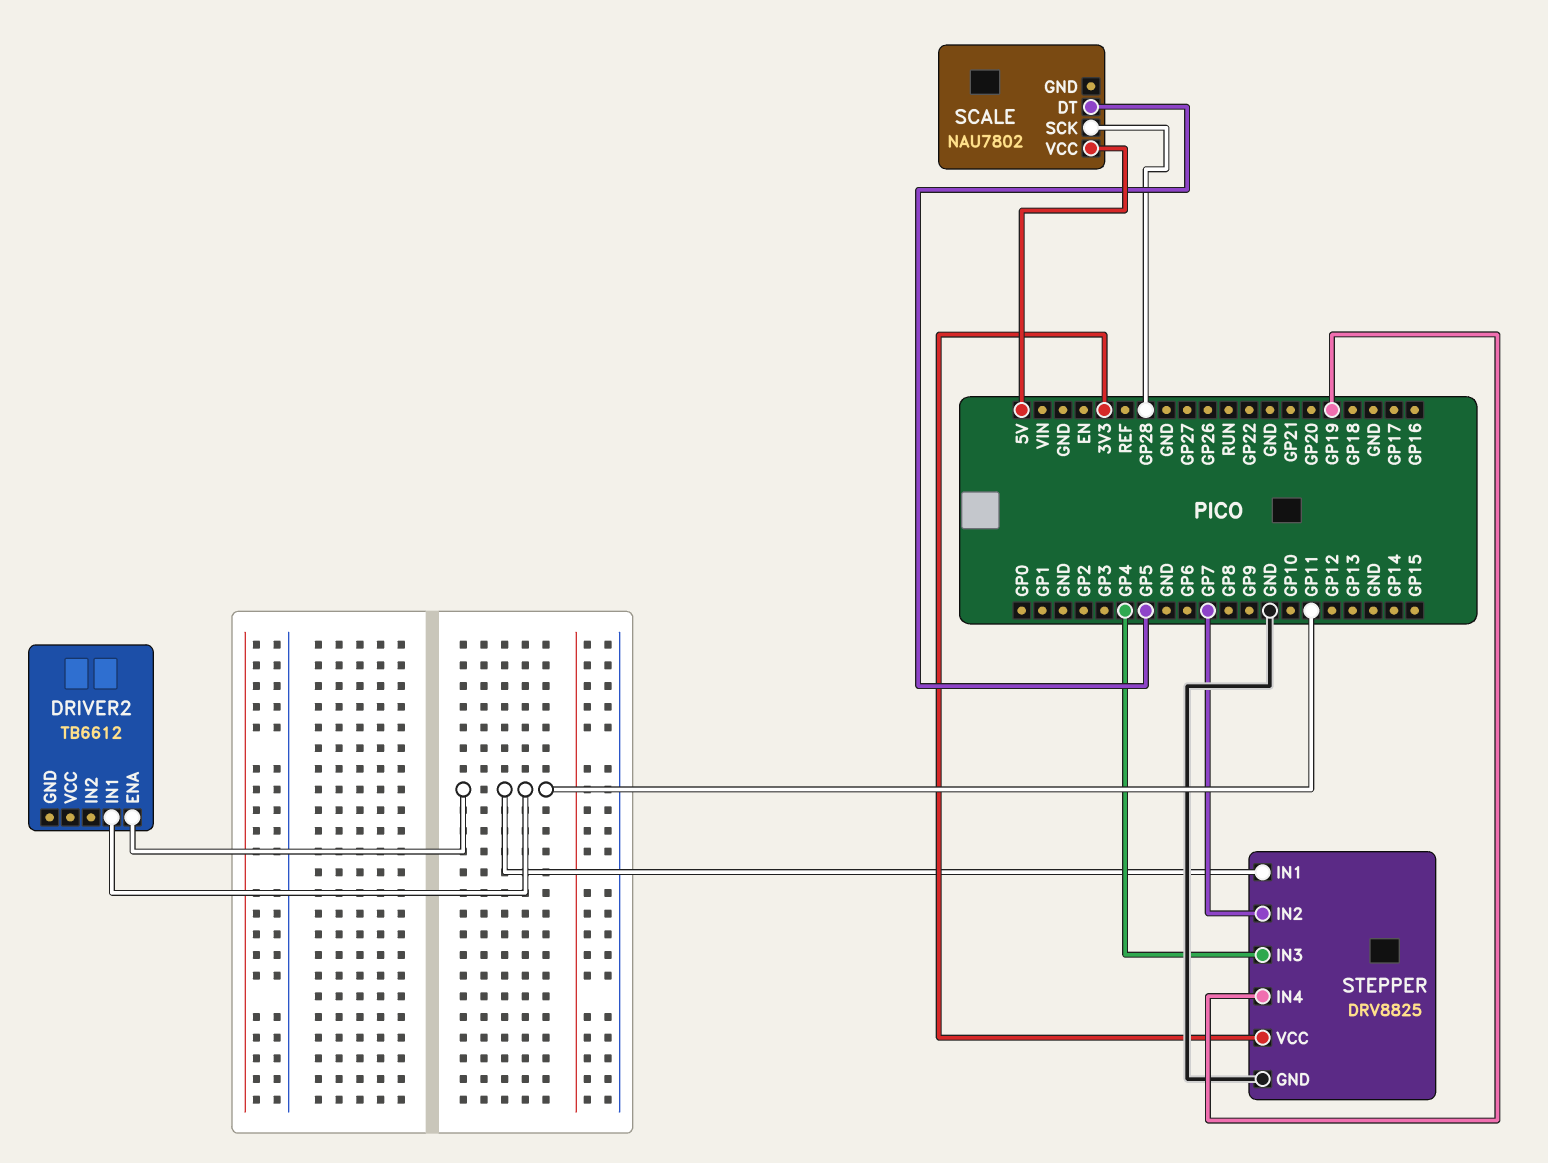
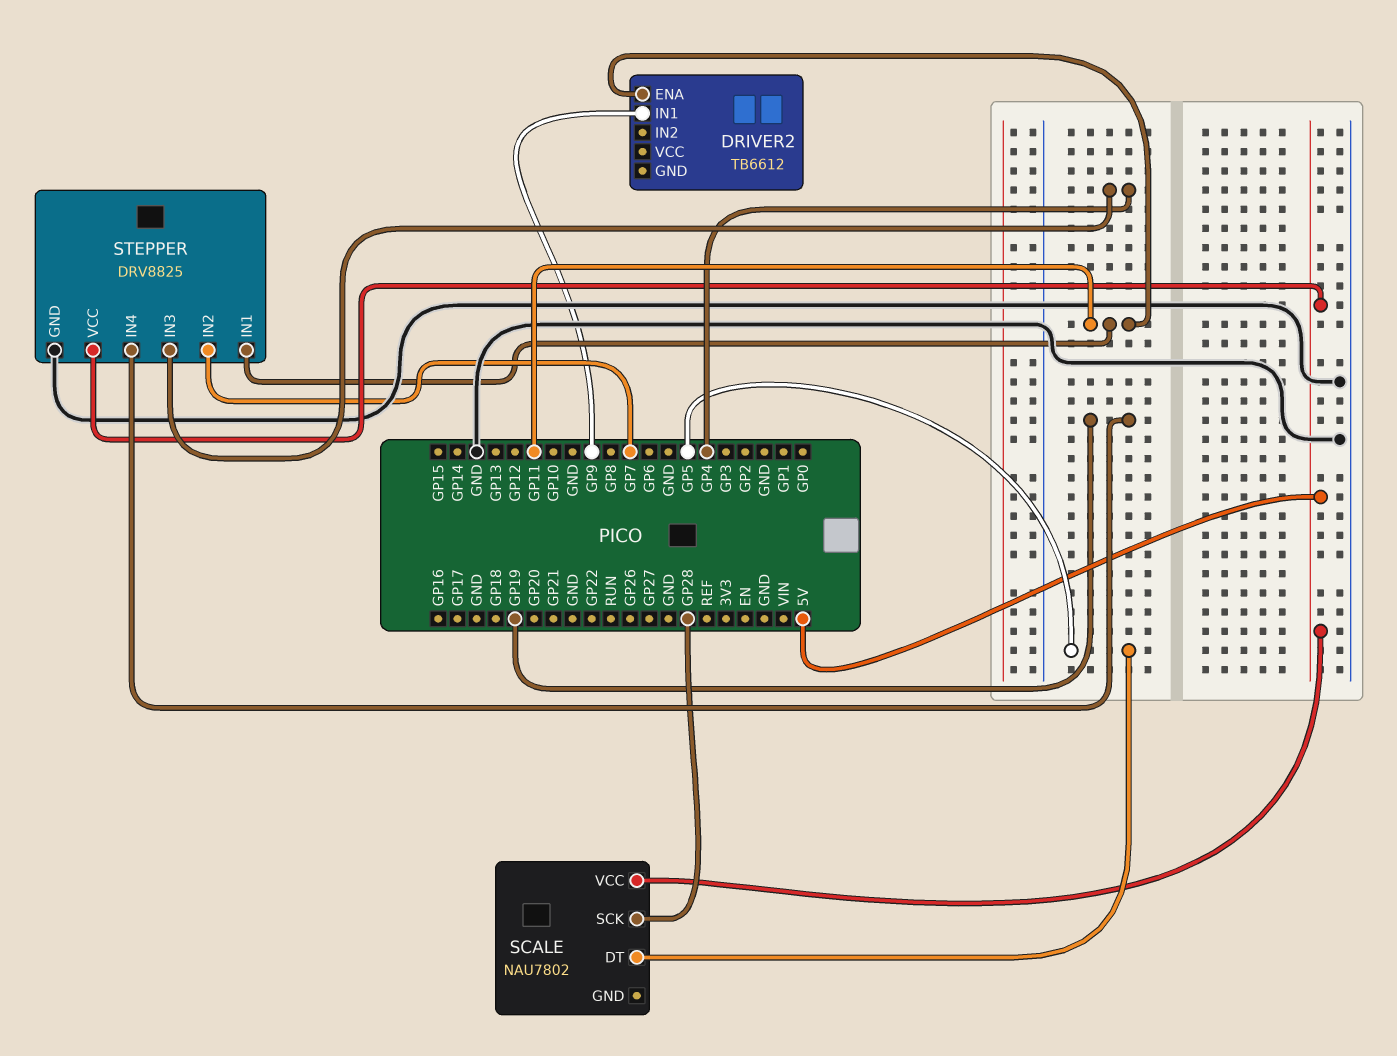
DRIVER2 pin IN1: GP11 -> GP9
STEPPER pin VCC: 3V3 -> 5V

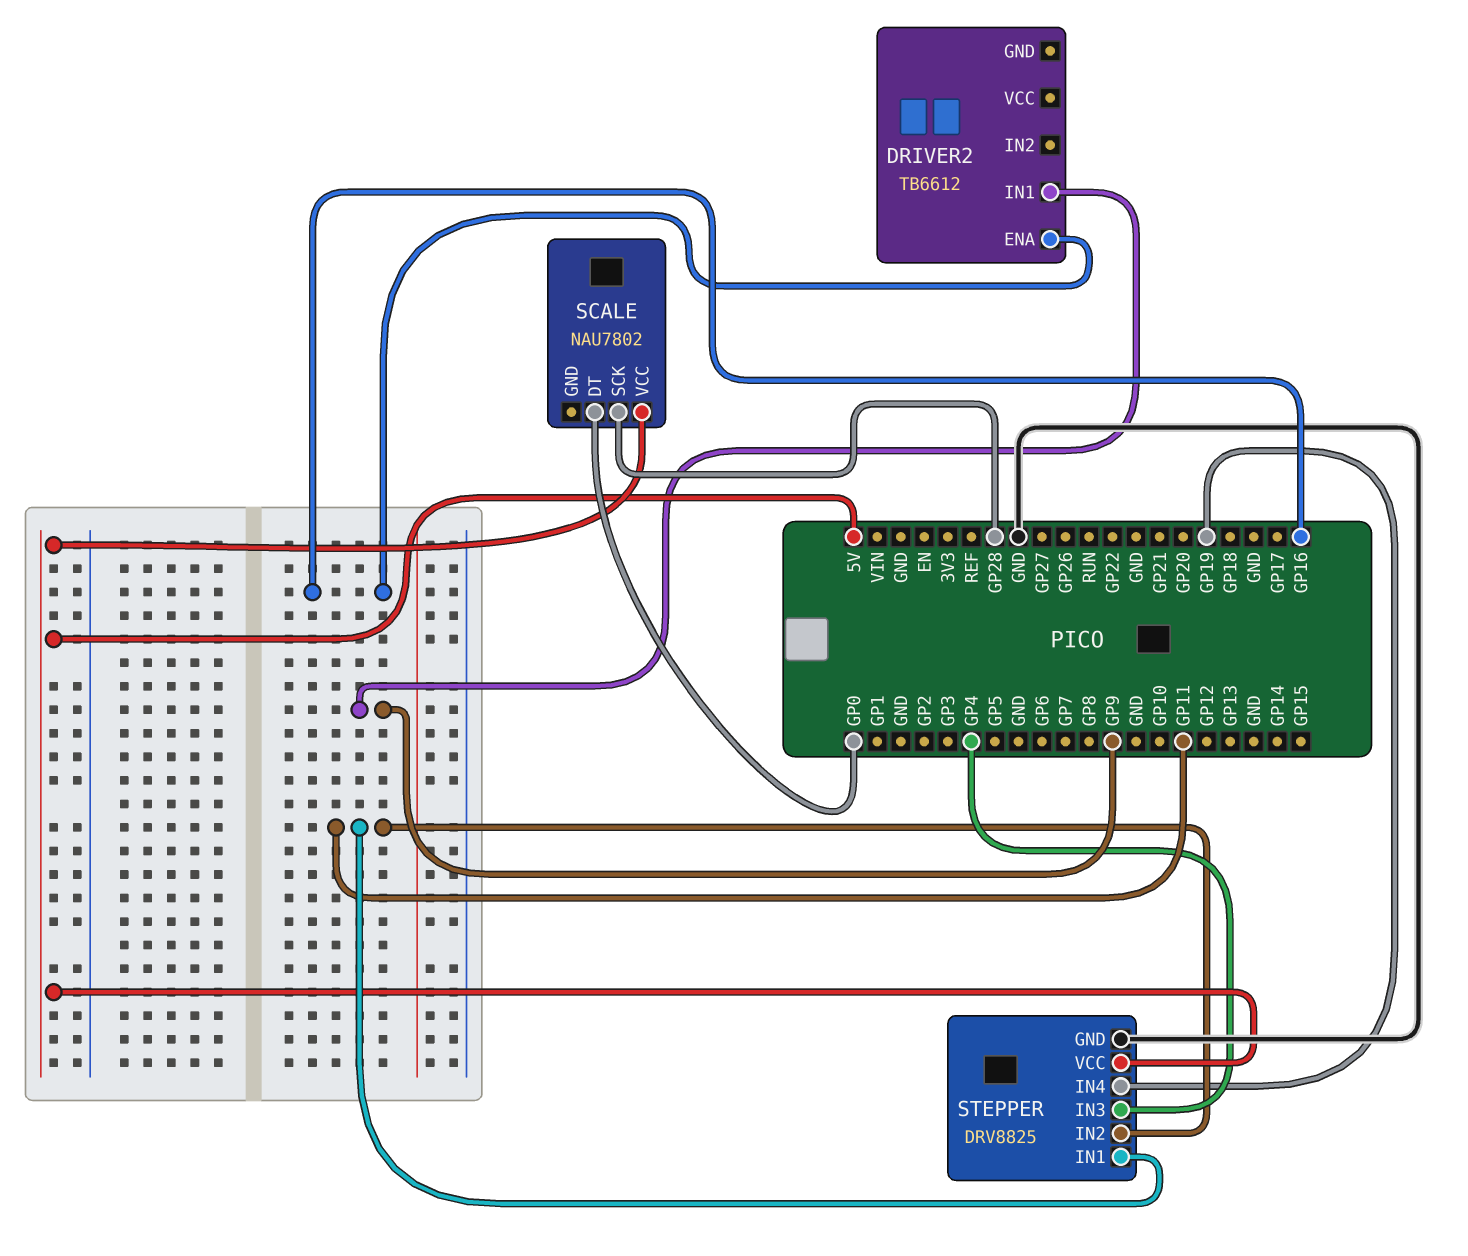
DRIVER2 pin ENA: GP11 -> GP16
SCALE pin DT: GP5 -> GP0
STEPPER pin IN2: GP7 -> GP11

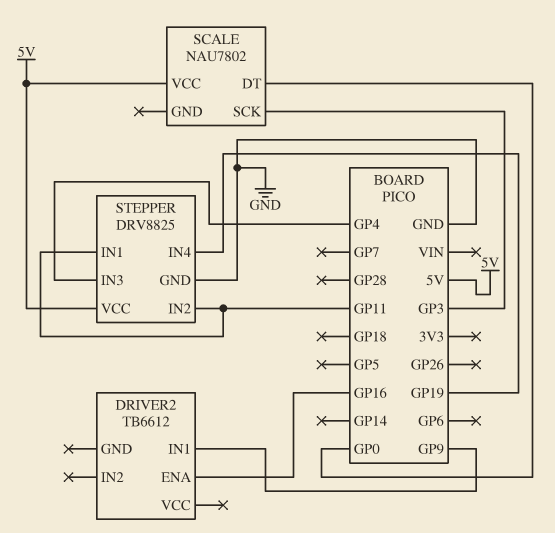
SCALE pin SCK: GP28 -> GP3

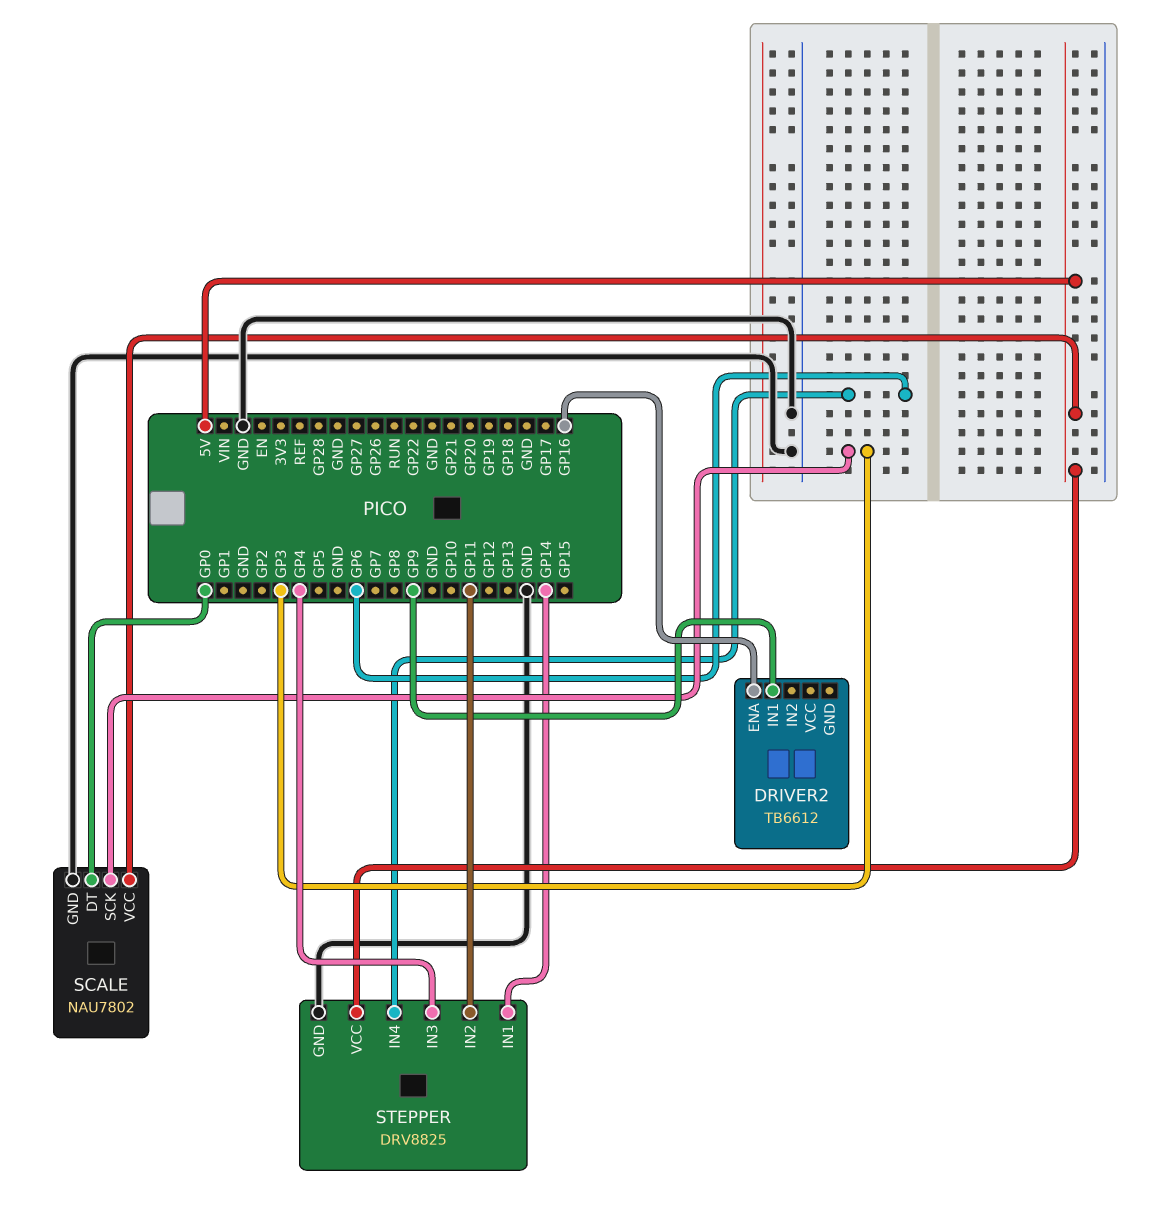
SCALE pin GND: none -> GND
STEPPER pin IN1: GP11 -> GP14
STEPPER pin IN4: GP19 -> GP6

